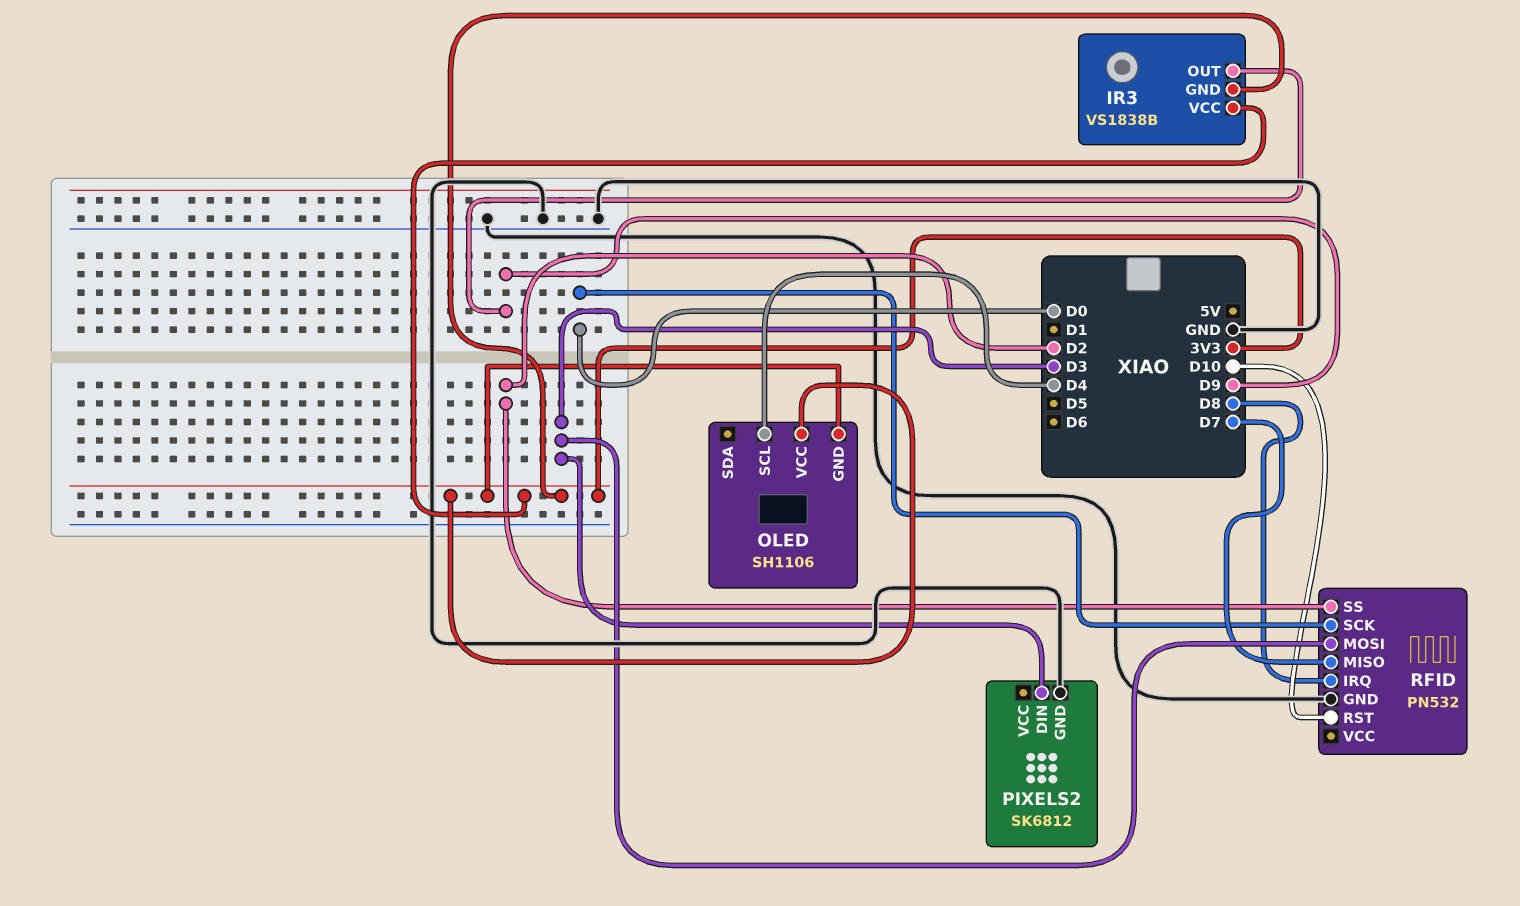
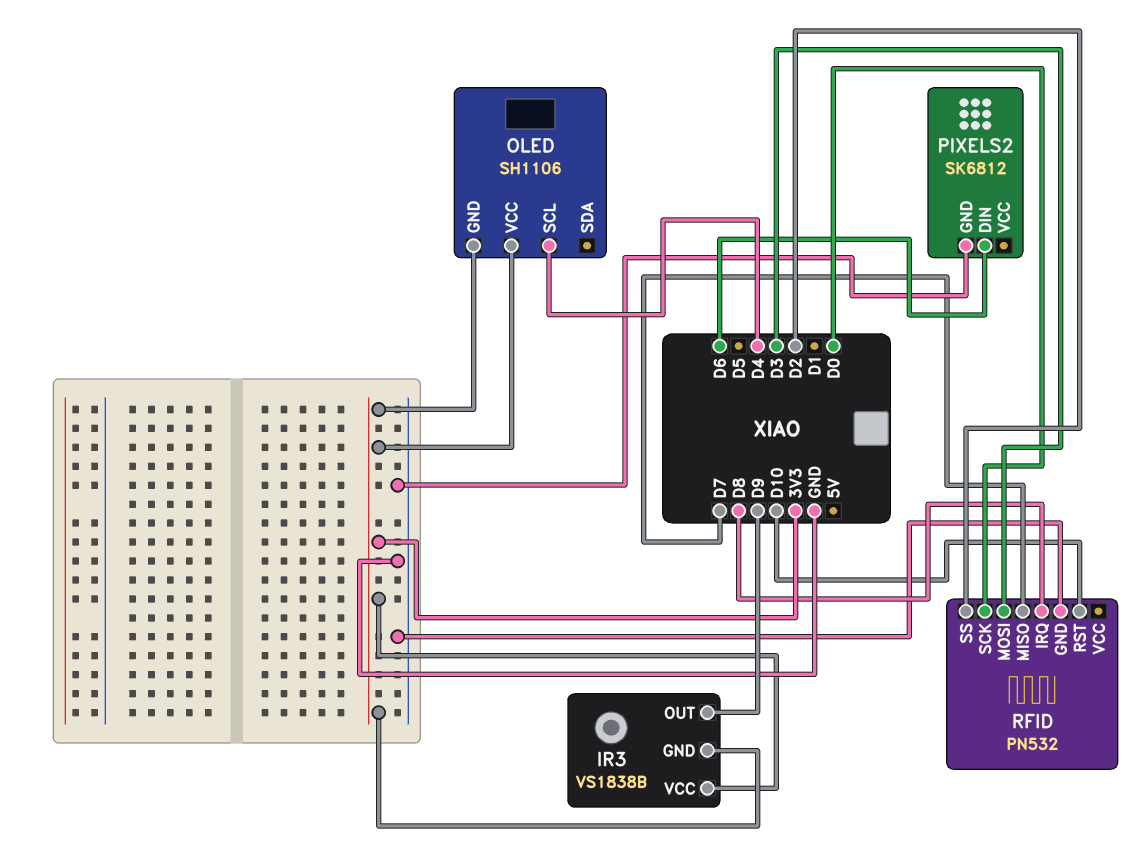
PIXELS2 pin DIN: D3 -> D6

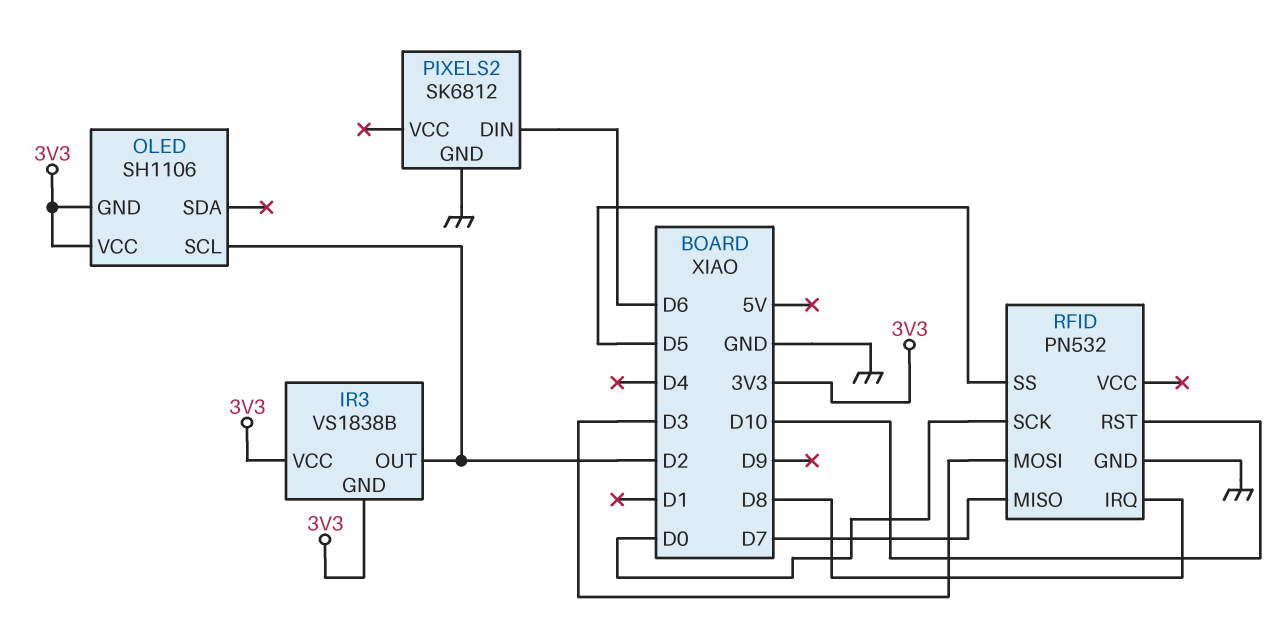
IR3 pin OUT: D9 -> D2
OLED pin SCL: D4 -> D2
RFID pin SS: D2 -> D5

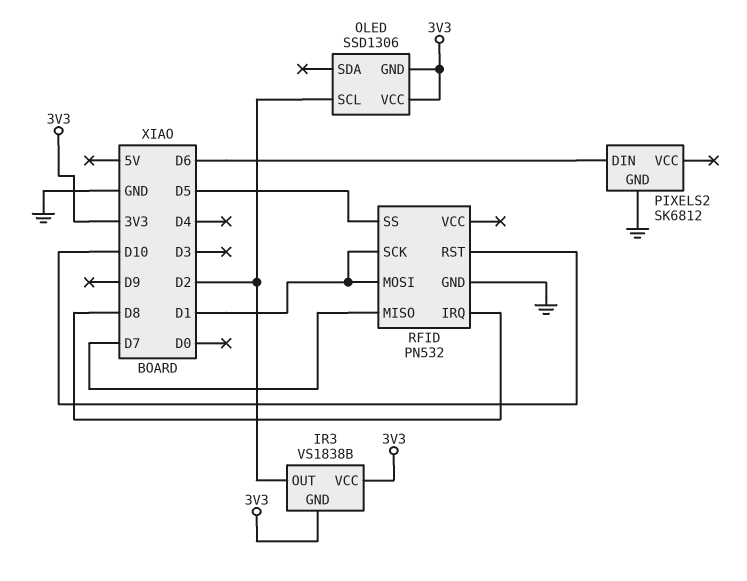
OLED: SH1106 -> SSD1306
RFID pin MOSI: D3 -> D1
RFID pin SCK: D0 -> D1

